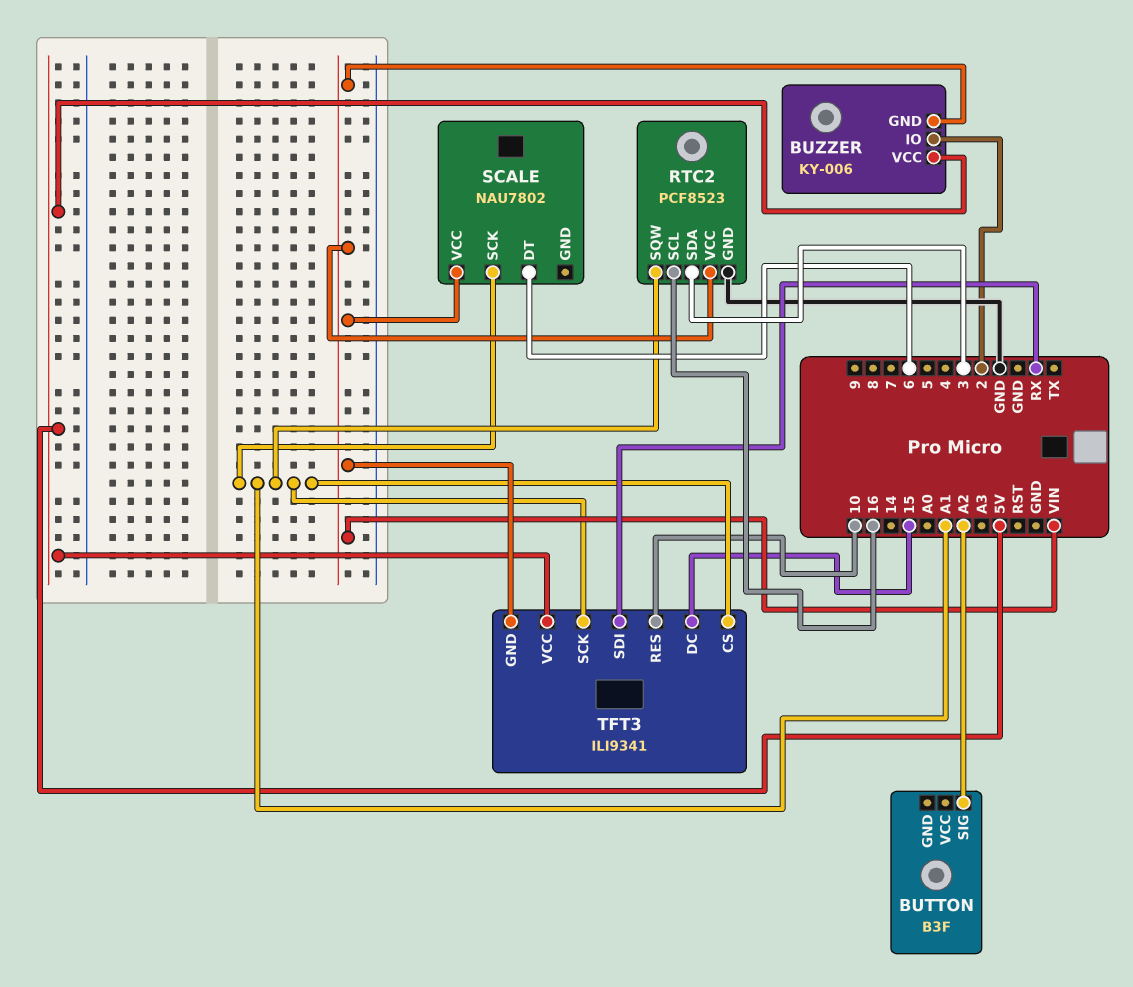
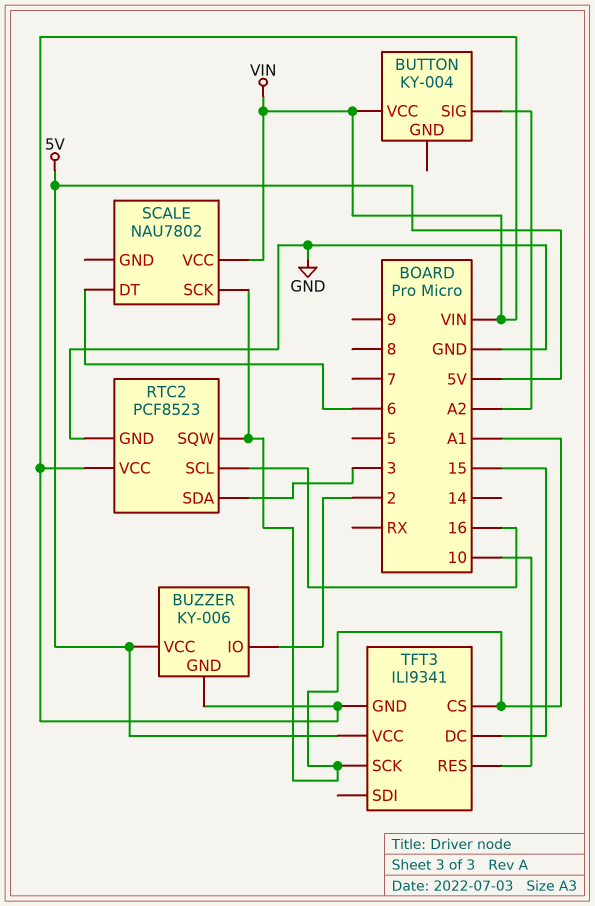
BUTTON: B3F -> KY-004
BUTTON pin VCC: none -> VIN
TFT3 pin SDI: RX -> none

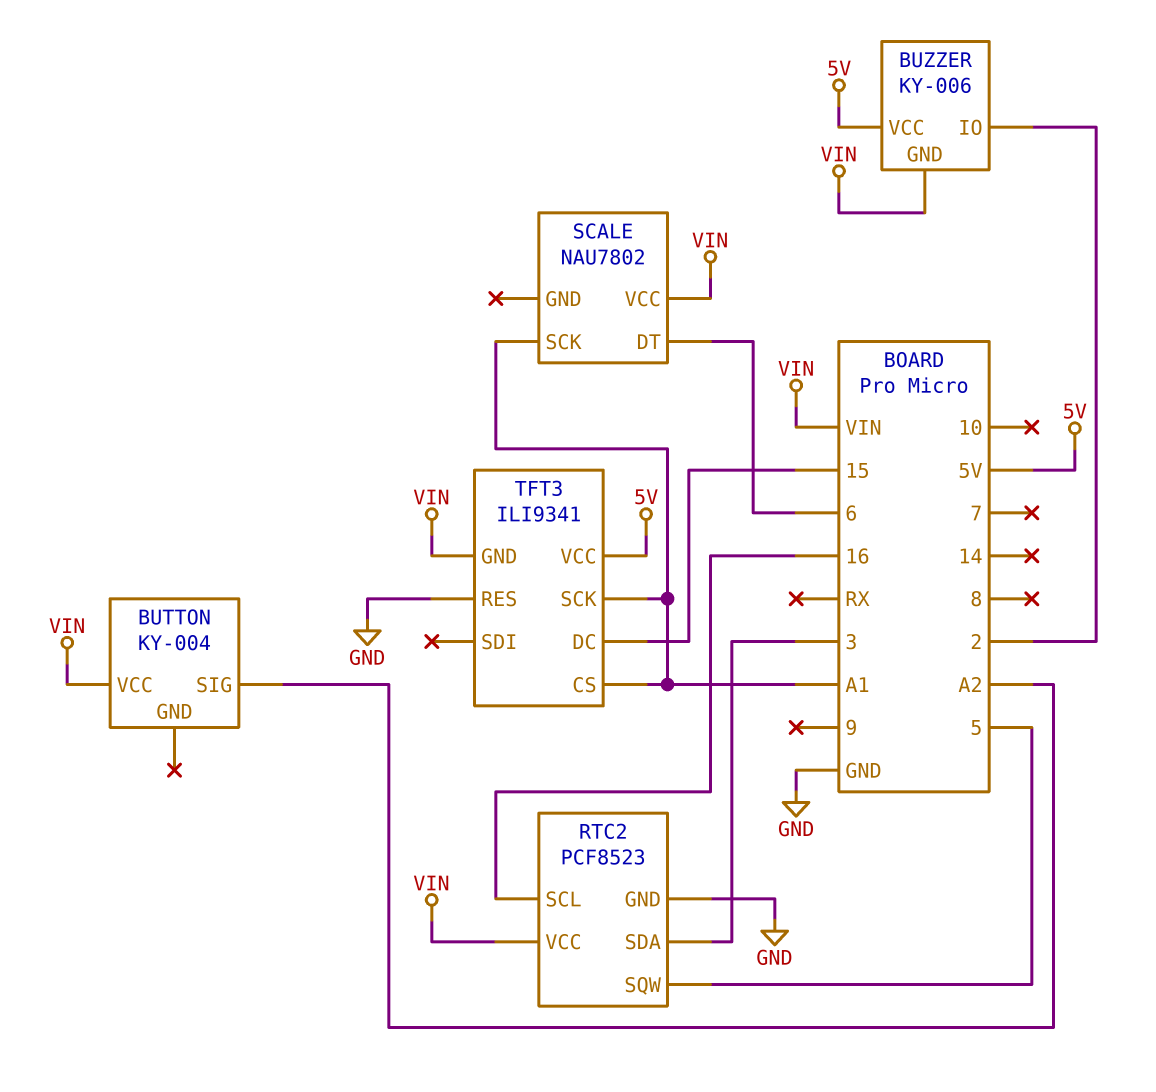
RTC2 pin SQW: A1 -> 5
TFT3 pin RES: 10 -> GND

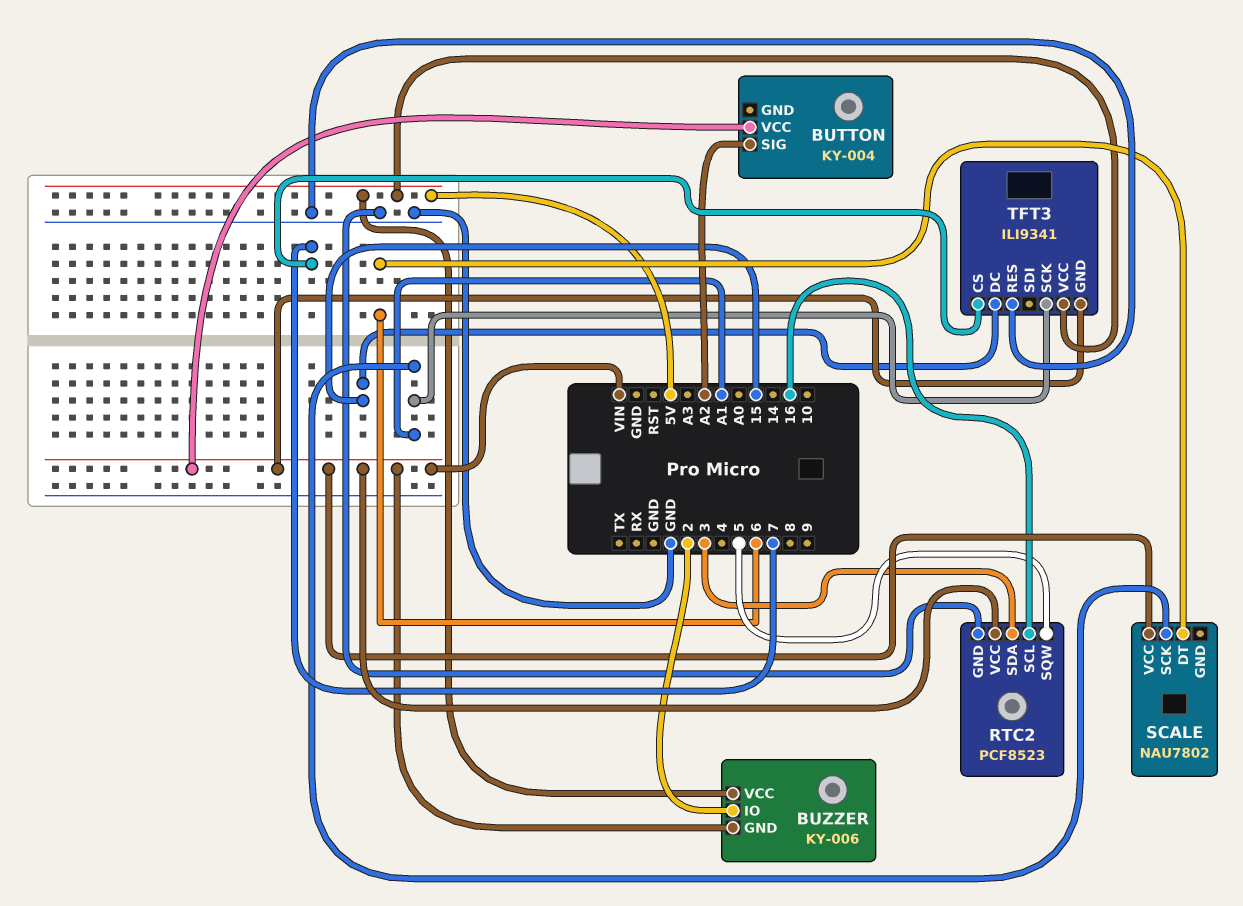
TFT3 pin CS: A1 -> 7

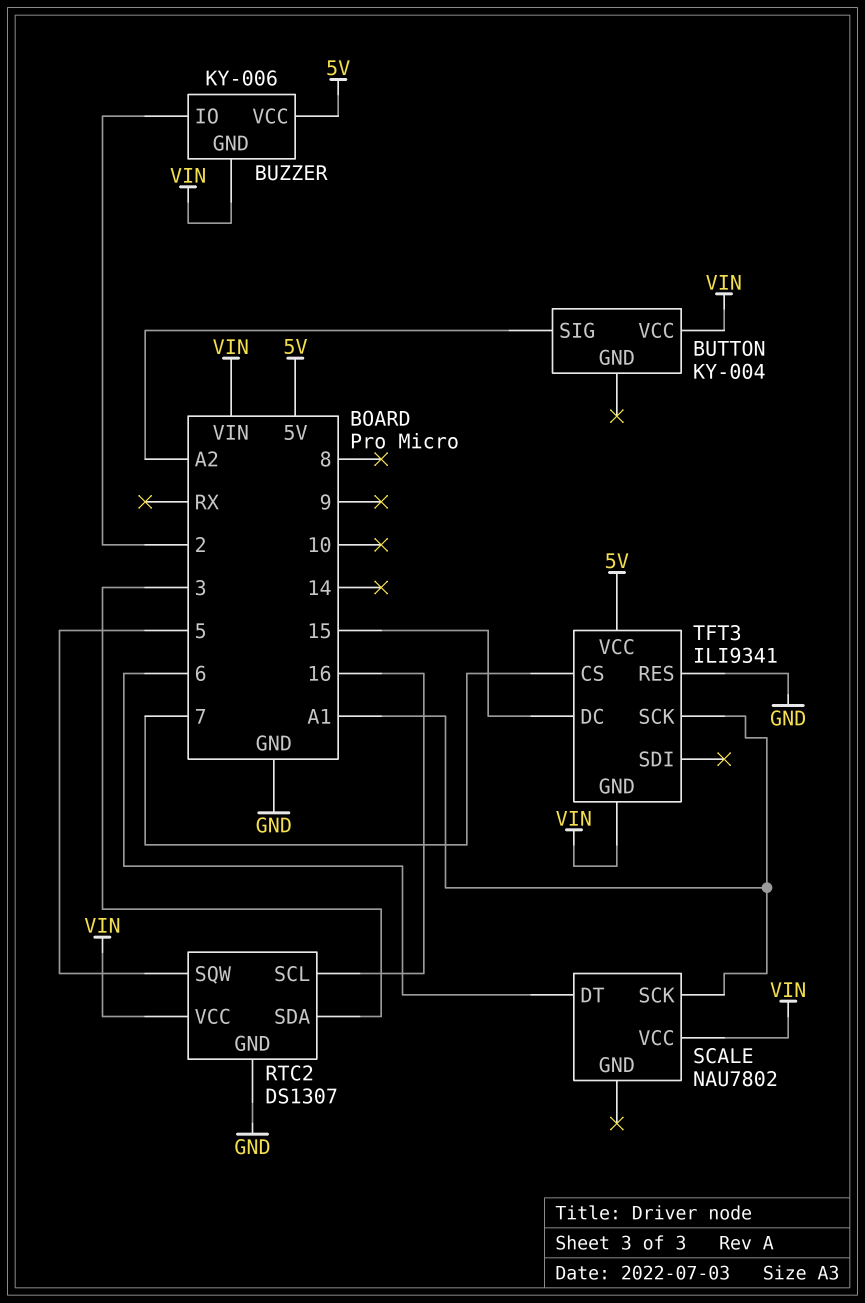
RTC2: PCF8523 -> DS1307

